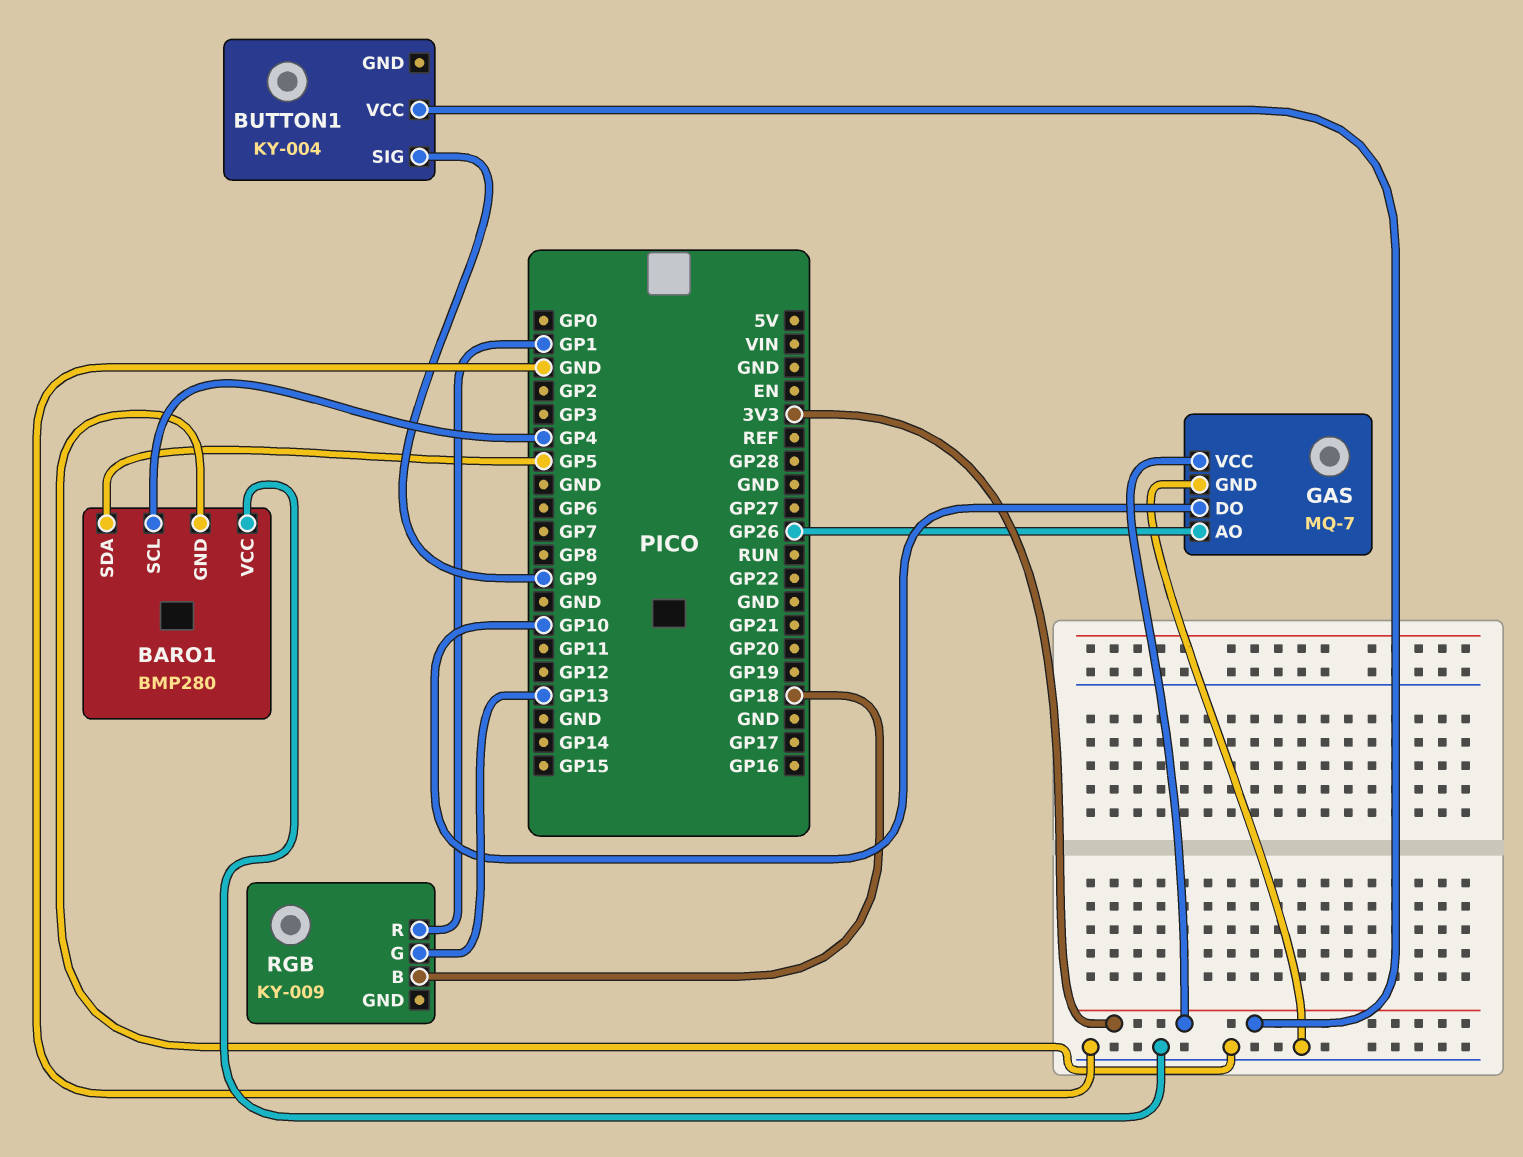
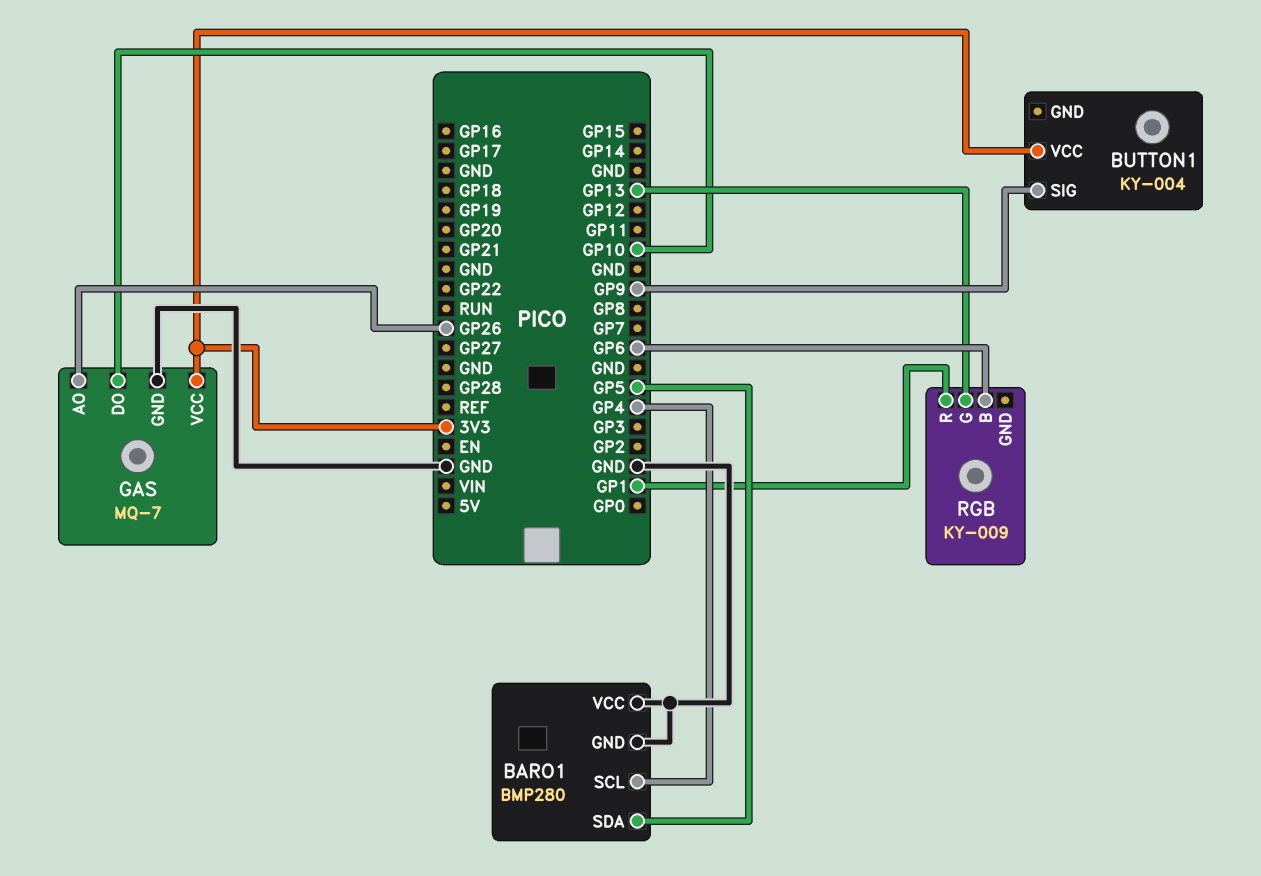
RGB pin B: GP18 -> GP6

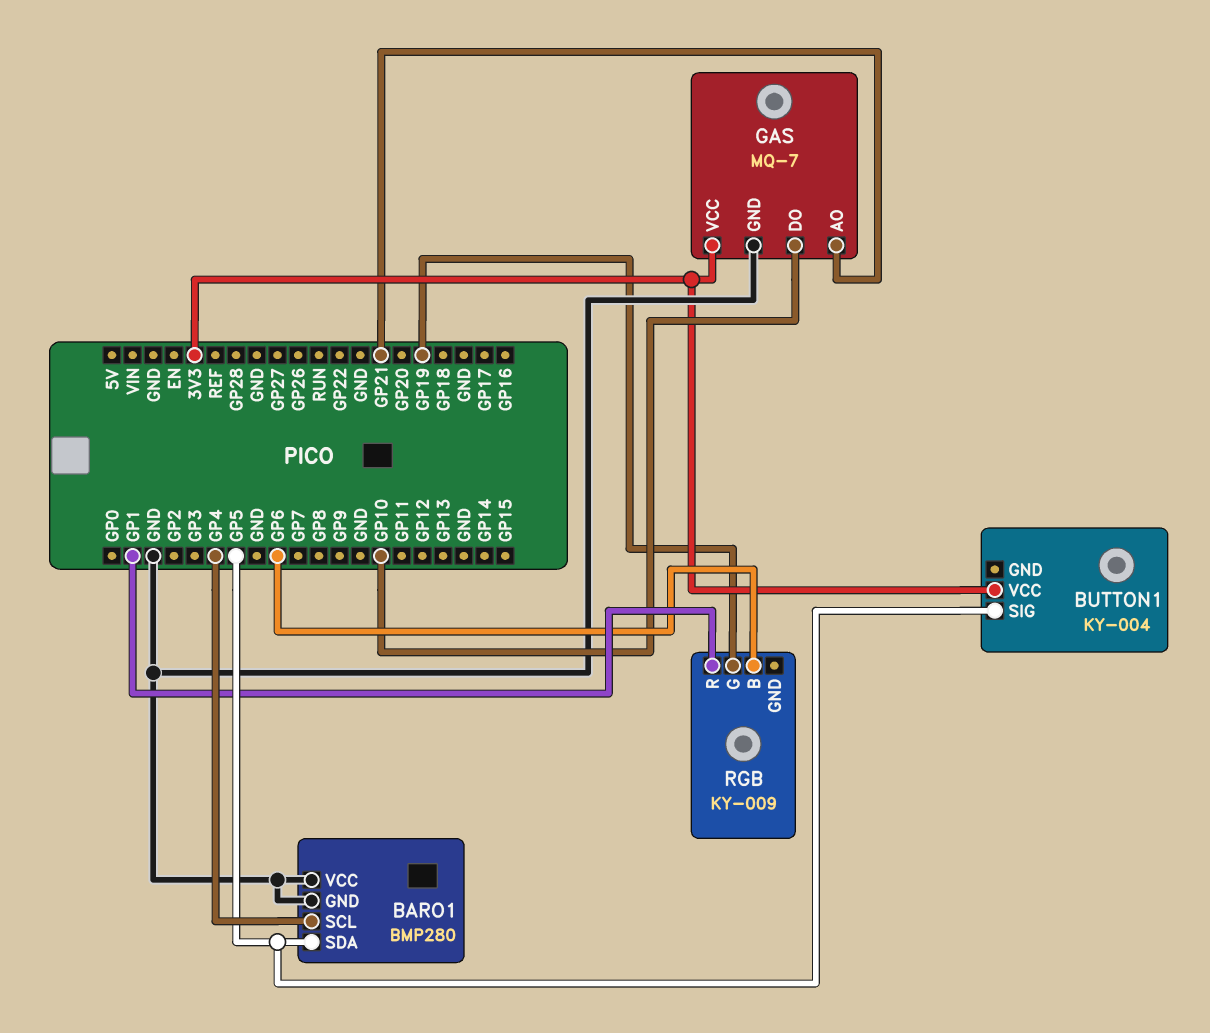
BUTTON1 pin SIG: GP9 -> GP5
GAS pin AO: GP26 -> GP21
RGB pin G: GP13 -> GP19

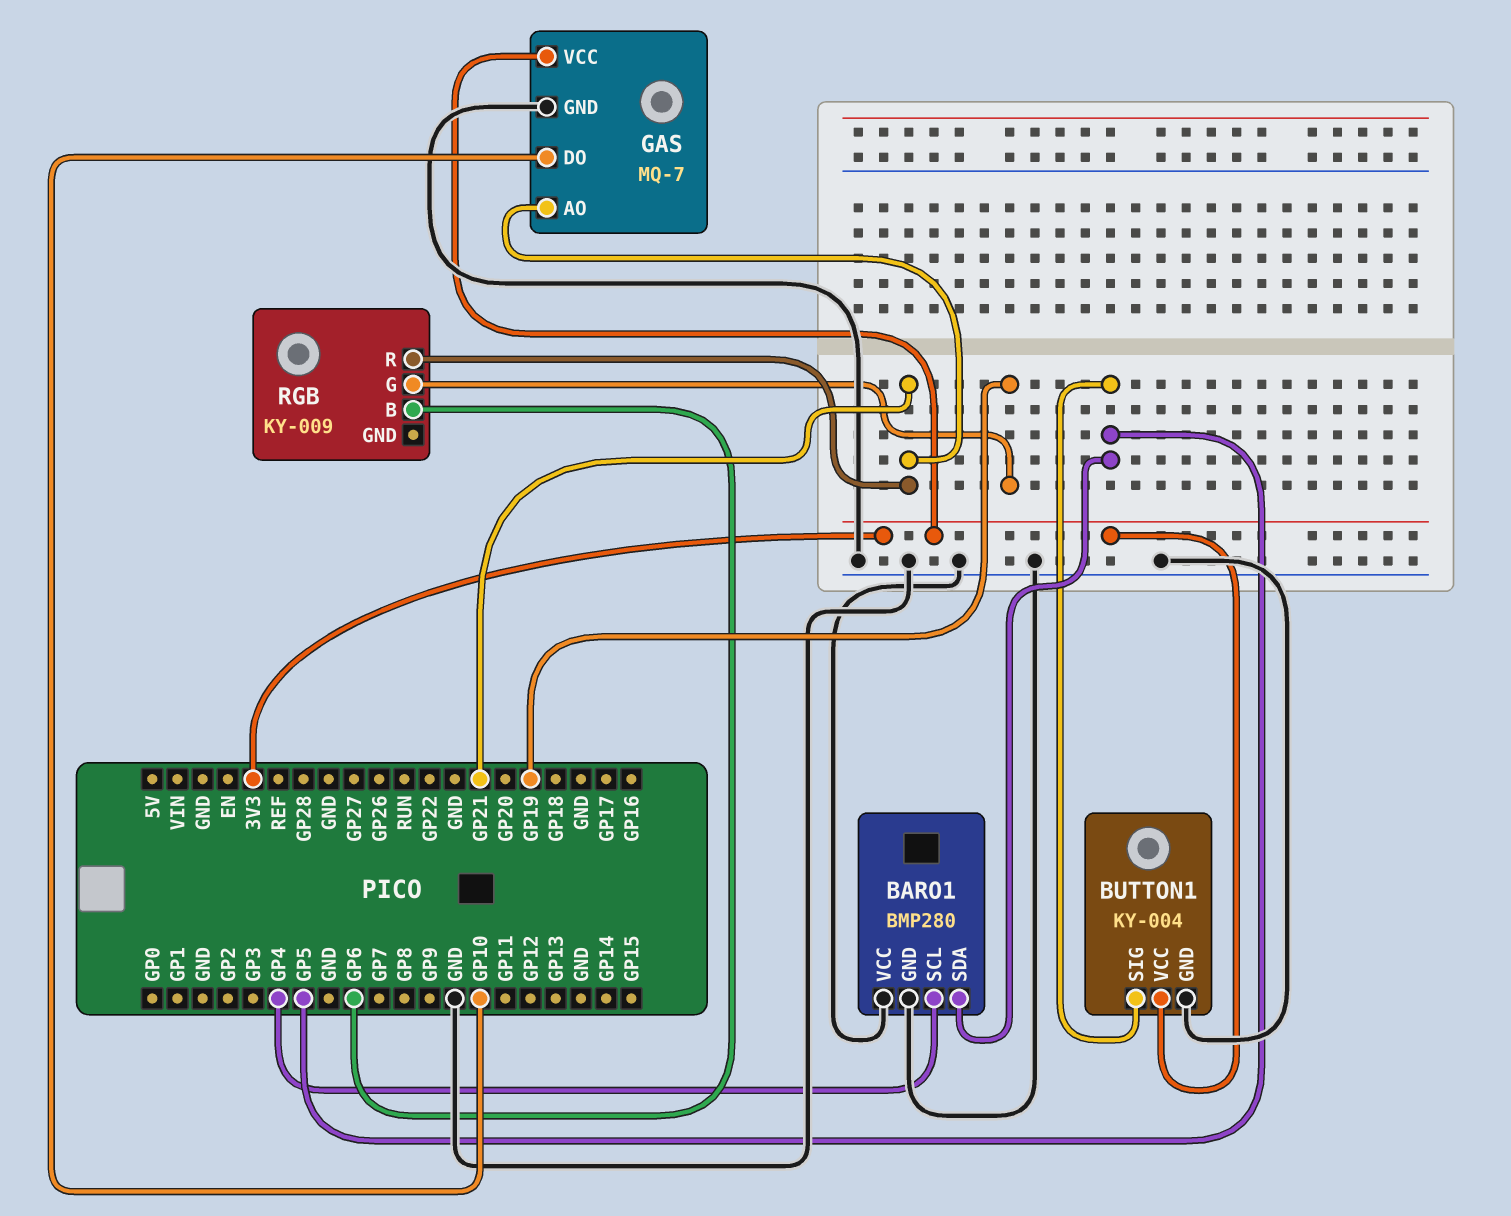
BUTTON1 pin GND: none -> GND
RGB pin R: GP1 -> GP21

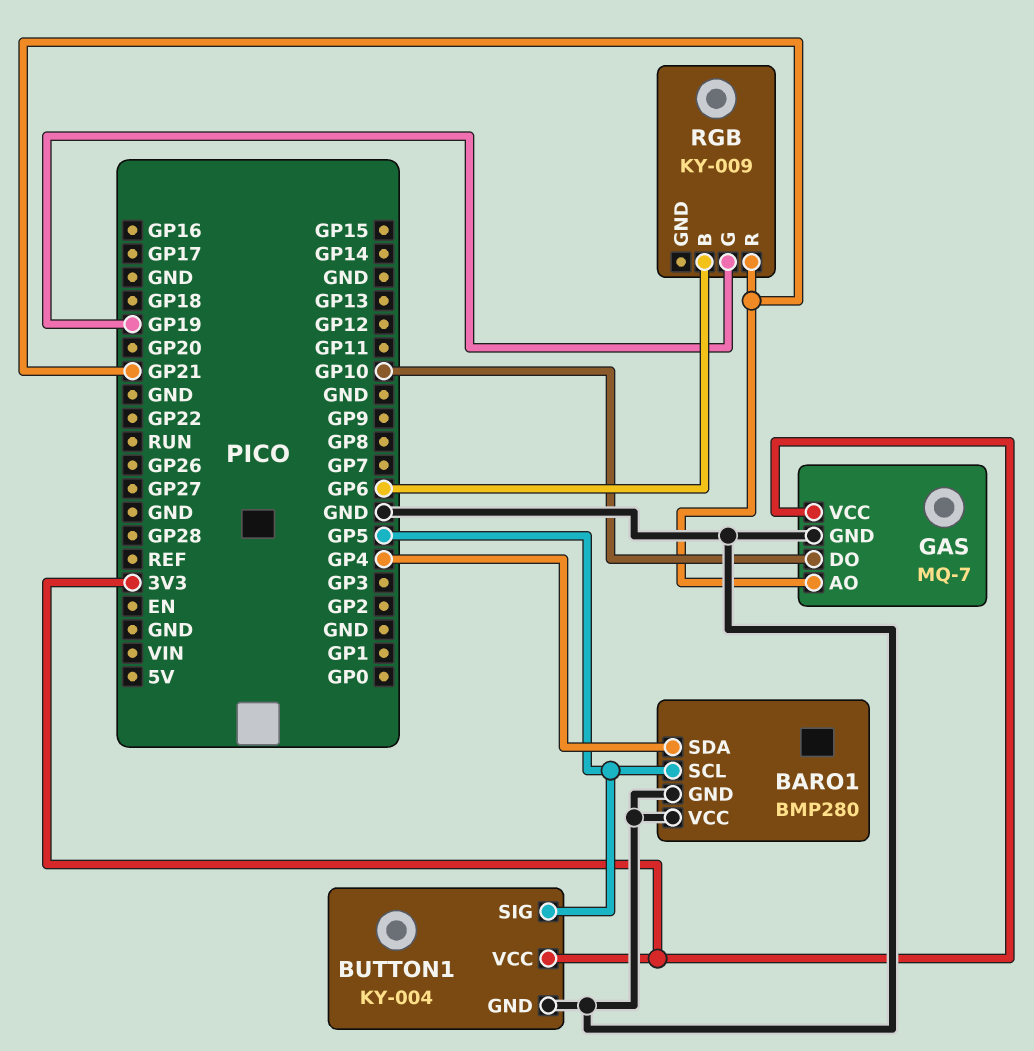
BARO1 pin SCL: GP4 -> GP5
BARO1 pin SDA: GP5 -> GP4

